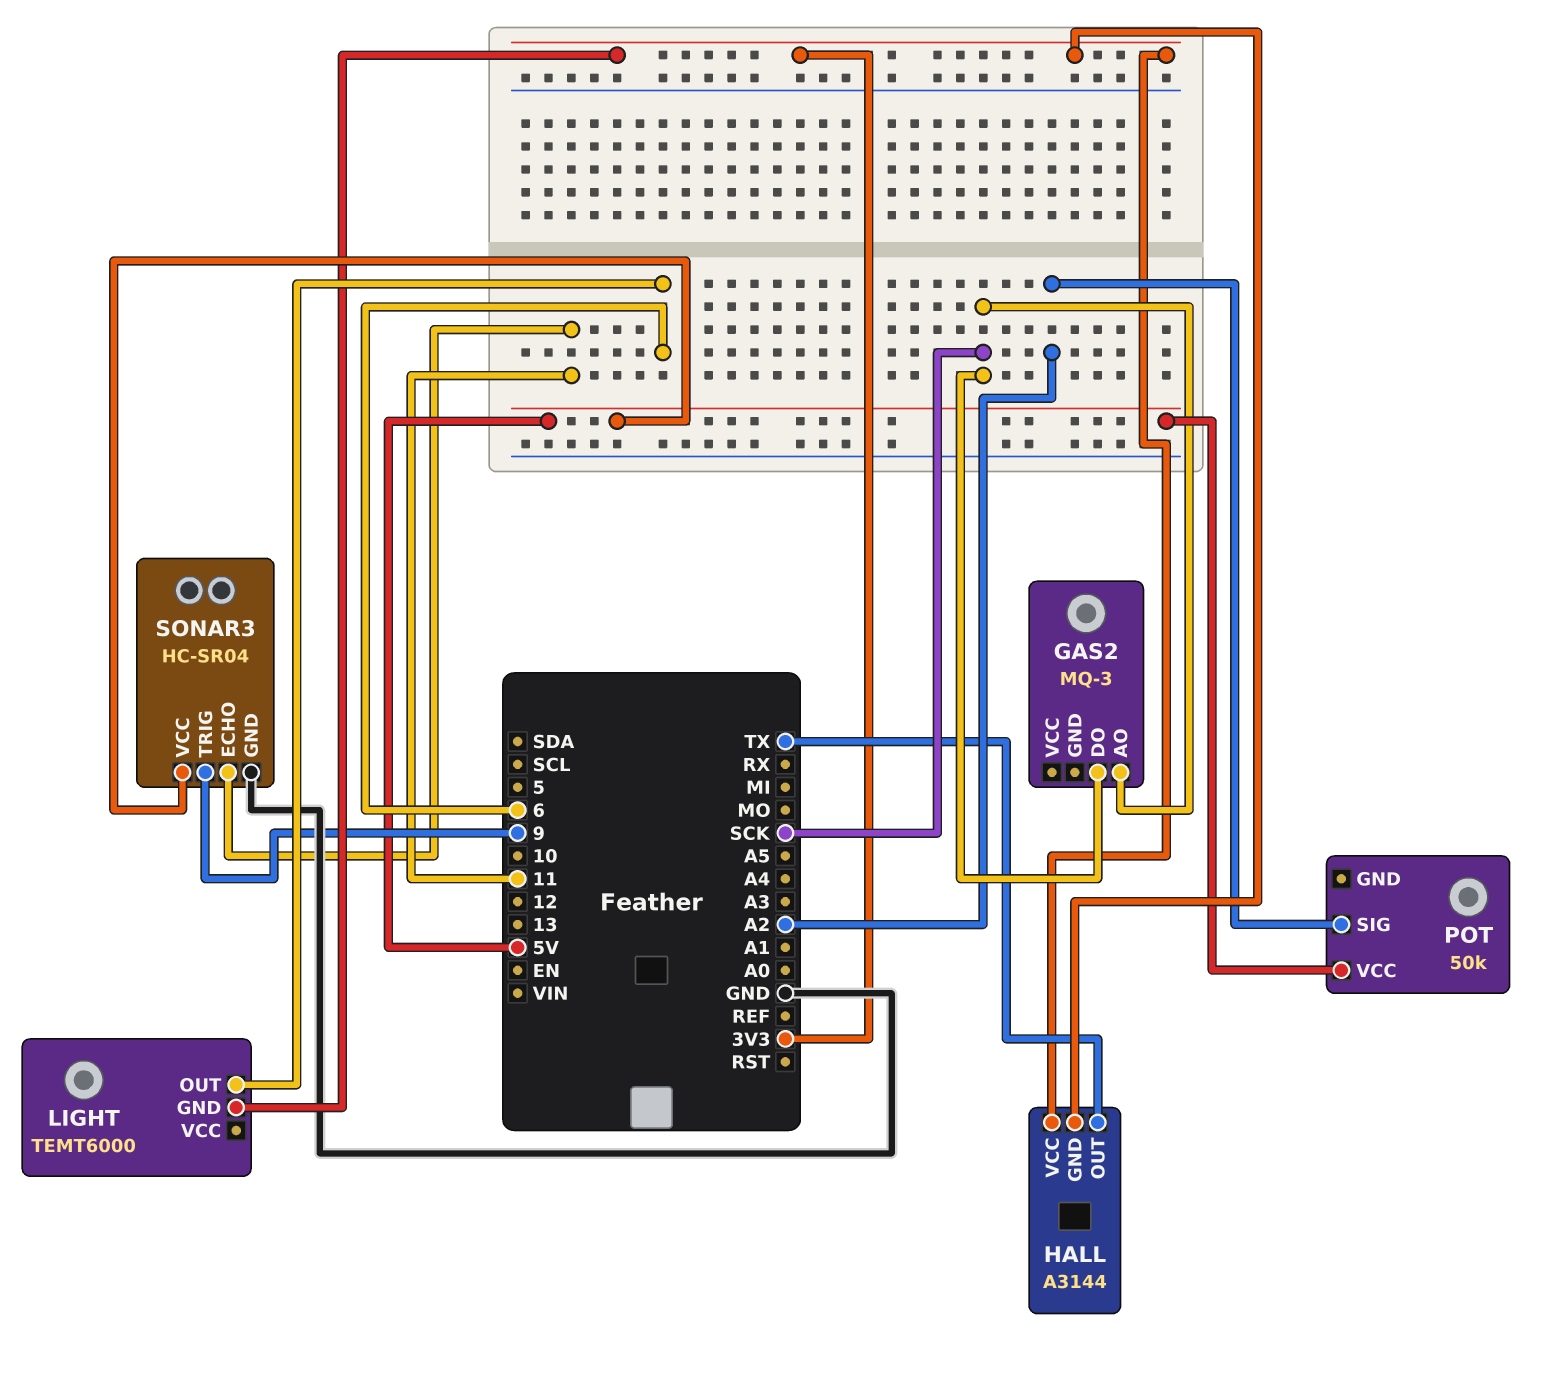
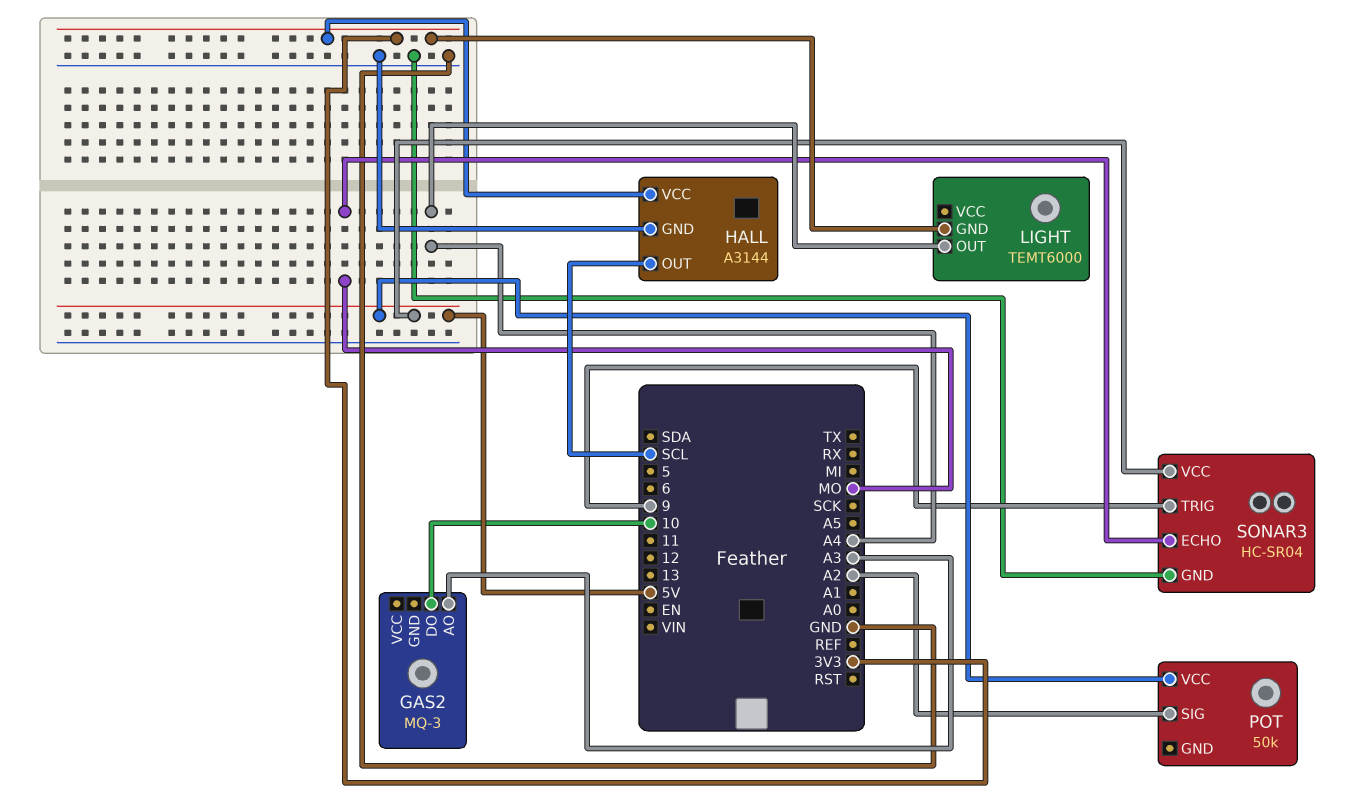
GAS2 pin AO: SCK -> A3
GAS2 pin DO: SCK -> 10
HALL pin GND: 3V3 -> GND
HALL pin OUT: TX -> SCL
LIGHT pin OUT: 6 -> A4
SONAR3 pin ECHO: 11 -> MO

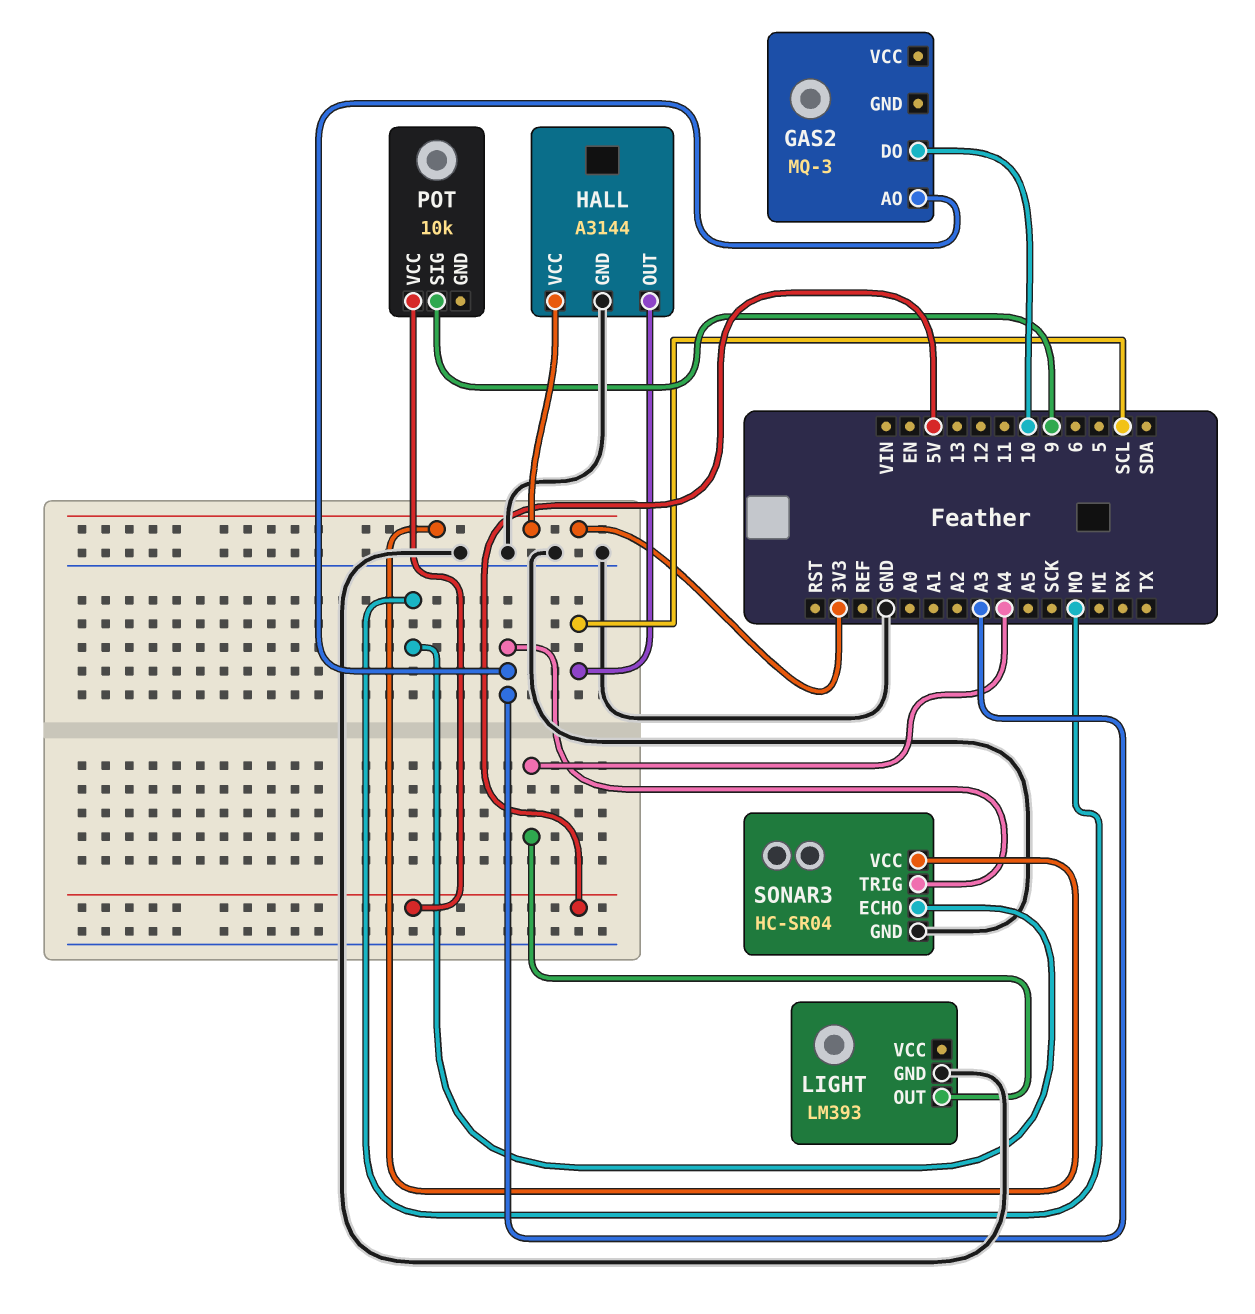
LIGHT: TEMT6000 -> LM393
LIGHT pin GND: 3V3 -> GND
POT: 50k -> 10k
POT pin SIG: A2 -> 9
SONAR3 pin TRIG: 9 -> A3
SONAR3 pin VCC: 5V -> 3V3

